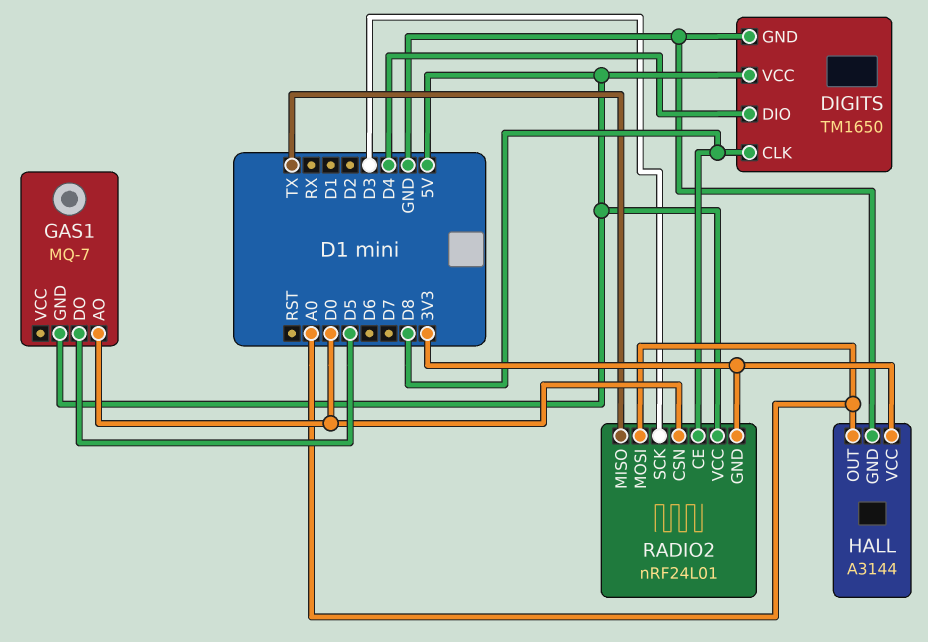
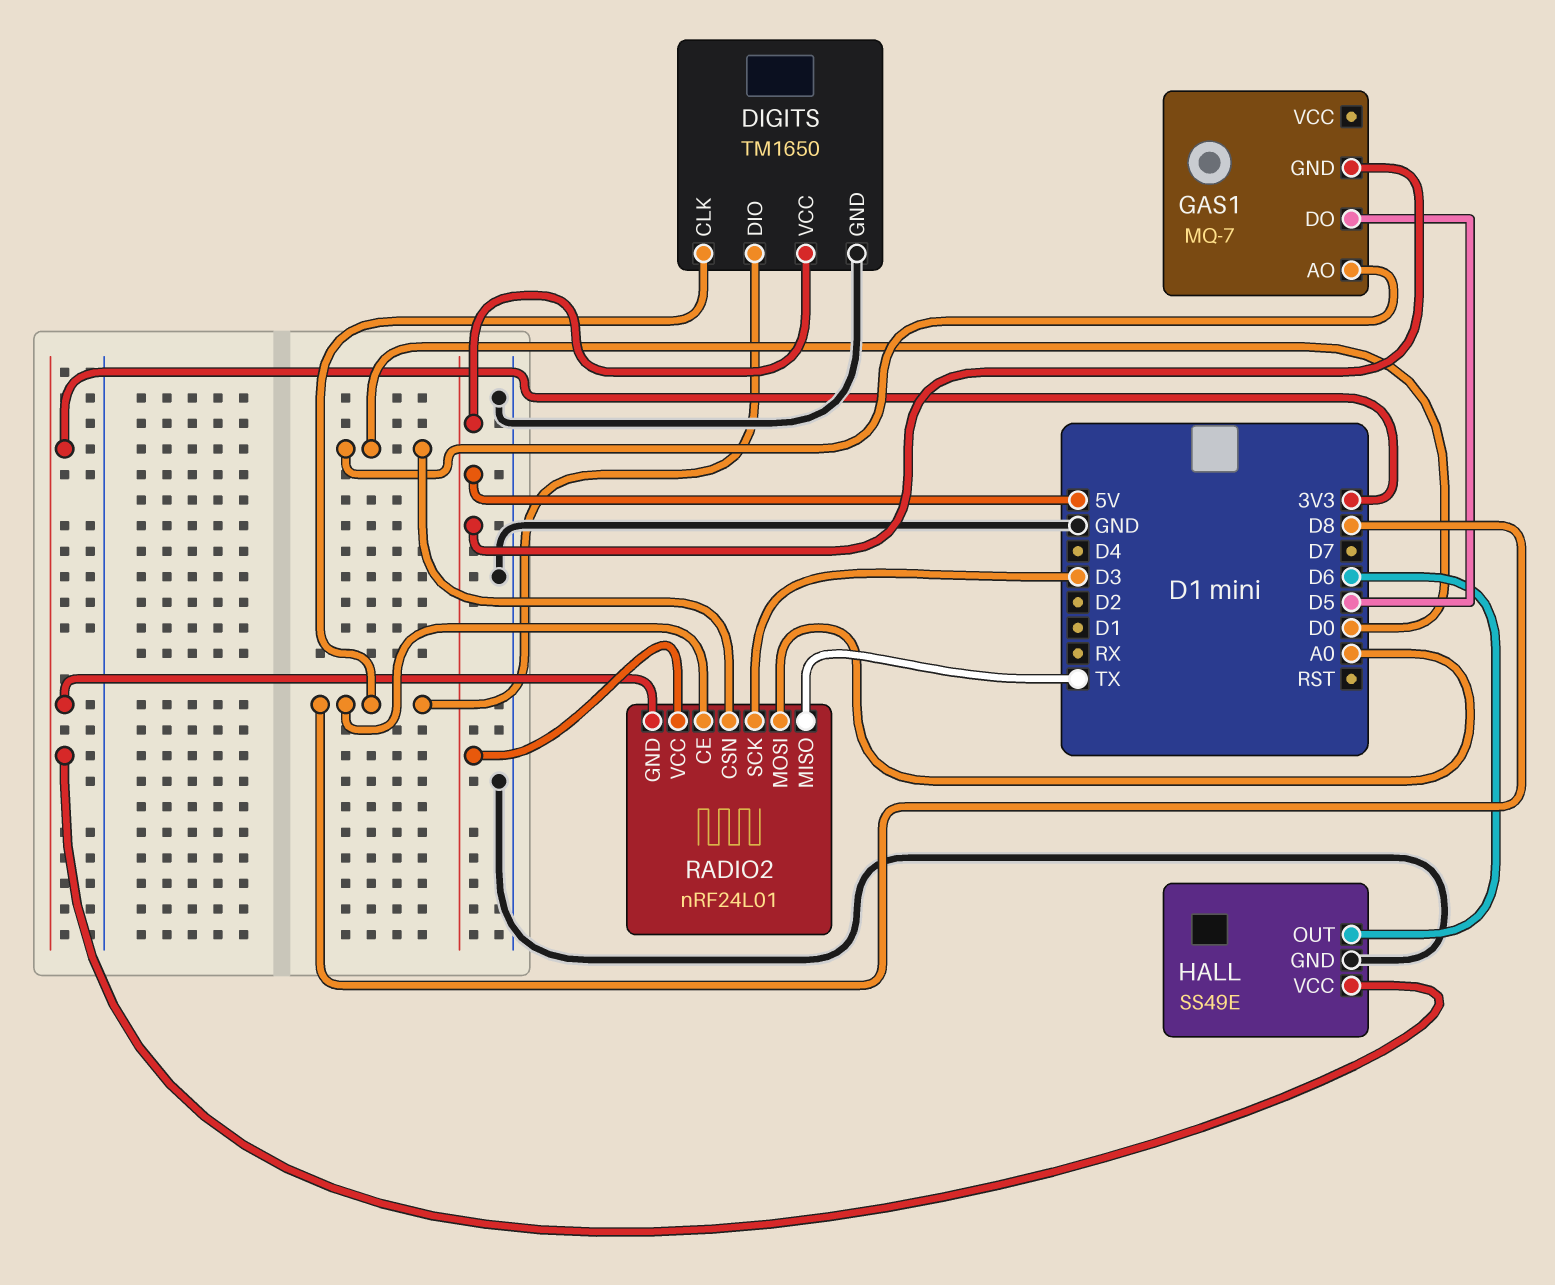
DIGITS pin DIO: D4 -> D8
HALL: A3144 -> SS49E
HALL pin OUT: A0 -> D6

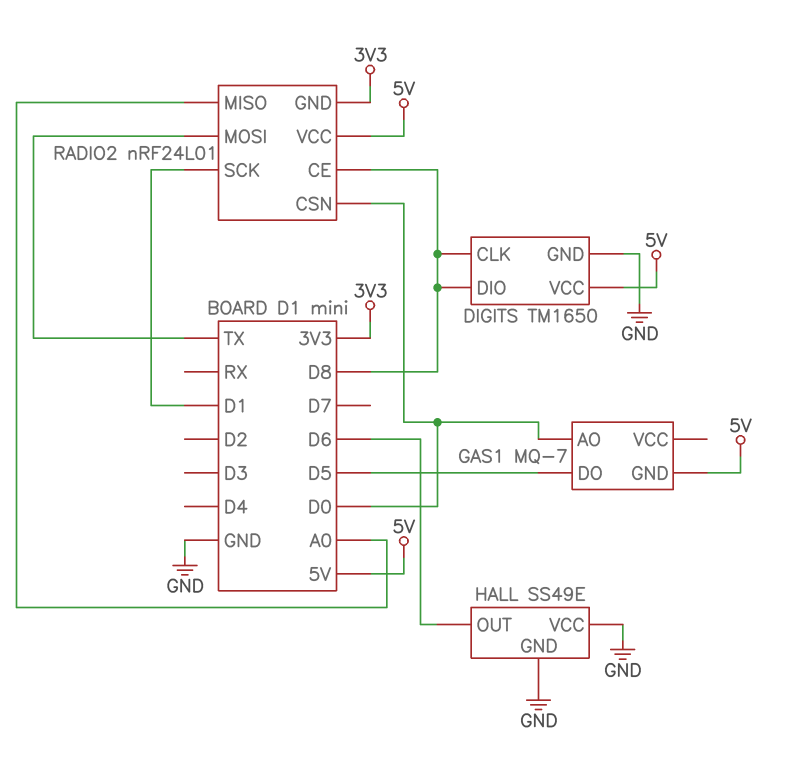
HALL pin VCC: 3V3 -> GND
RADIO2 pin MISO: TX -> A0
RADIO2 pin MOSI: A0 -> TX
RADIO2 pin SCK: D3 -> D1

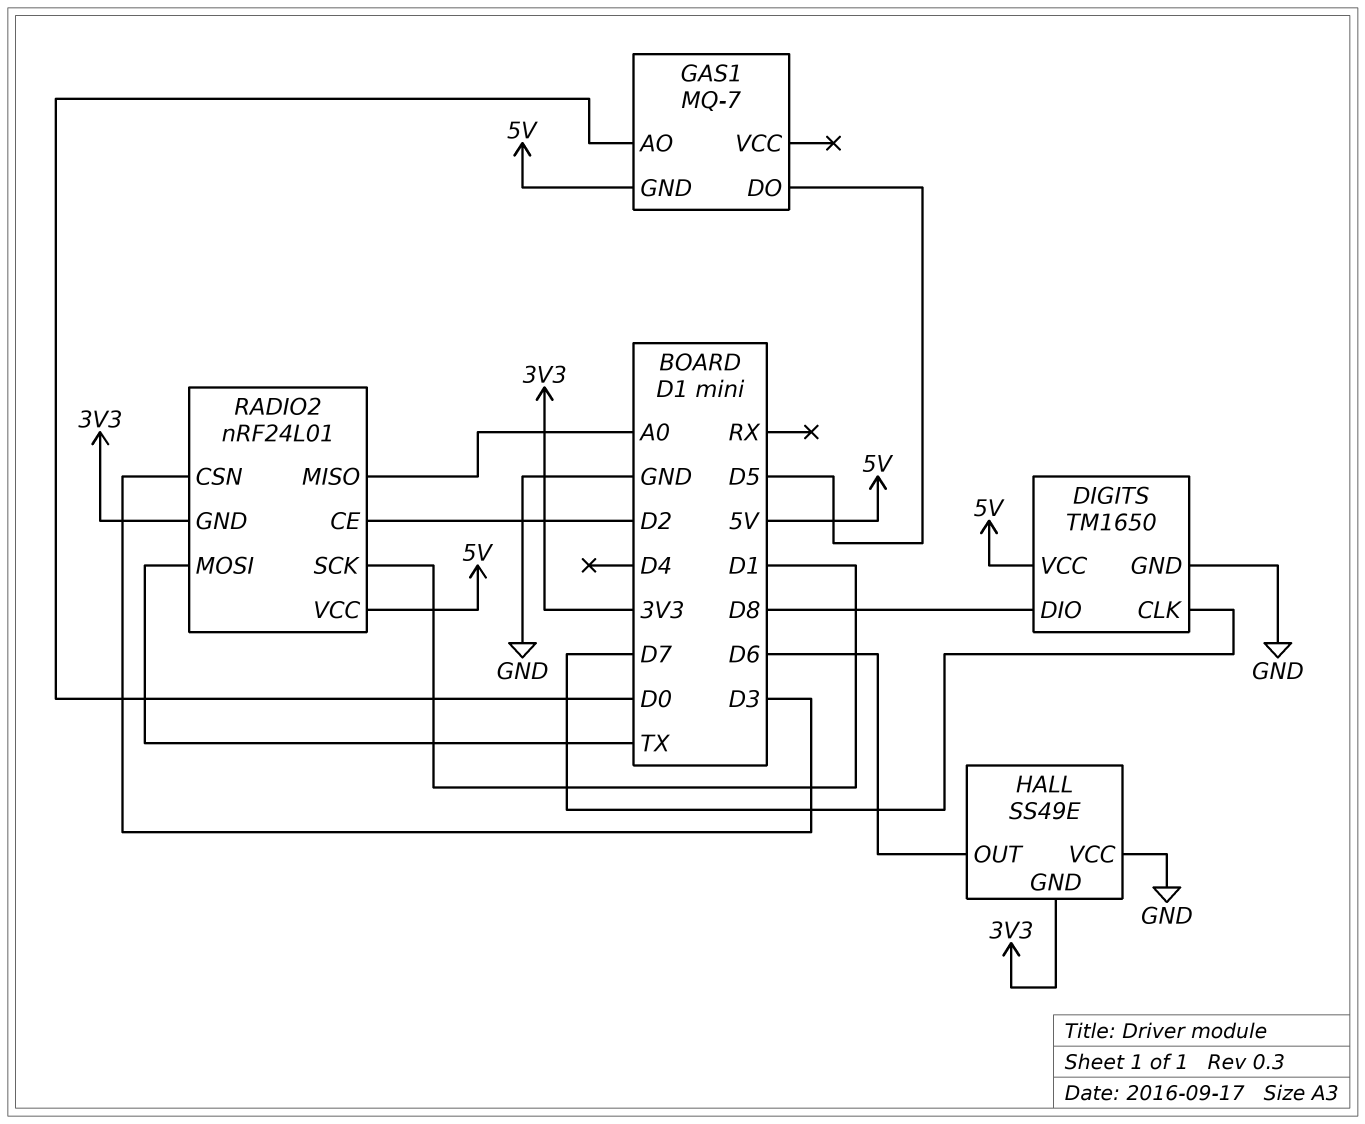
DIGITS pin CLK: D8 -> D7
HALL pin GND: GND -> 3V3
RADIO2 pin CE: D8 -> D2
RADIO2 pin CSN: D0 -> D3

